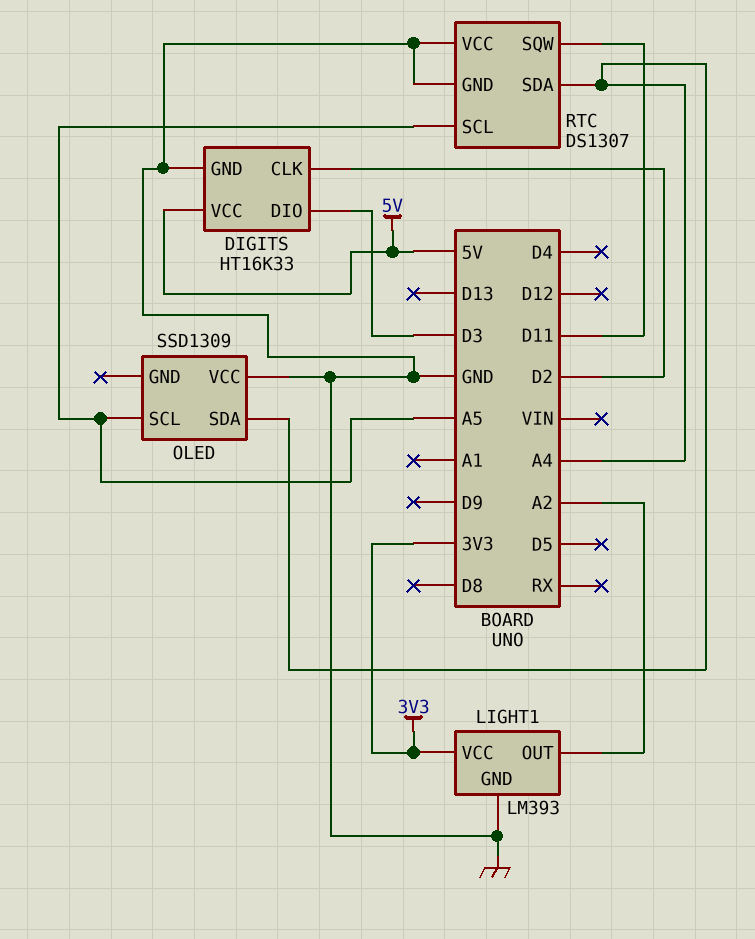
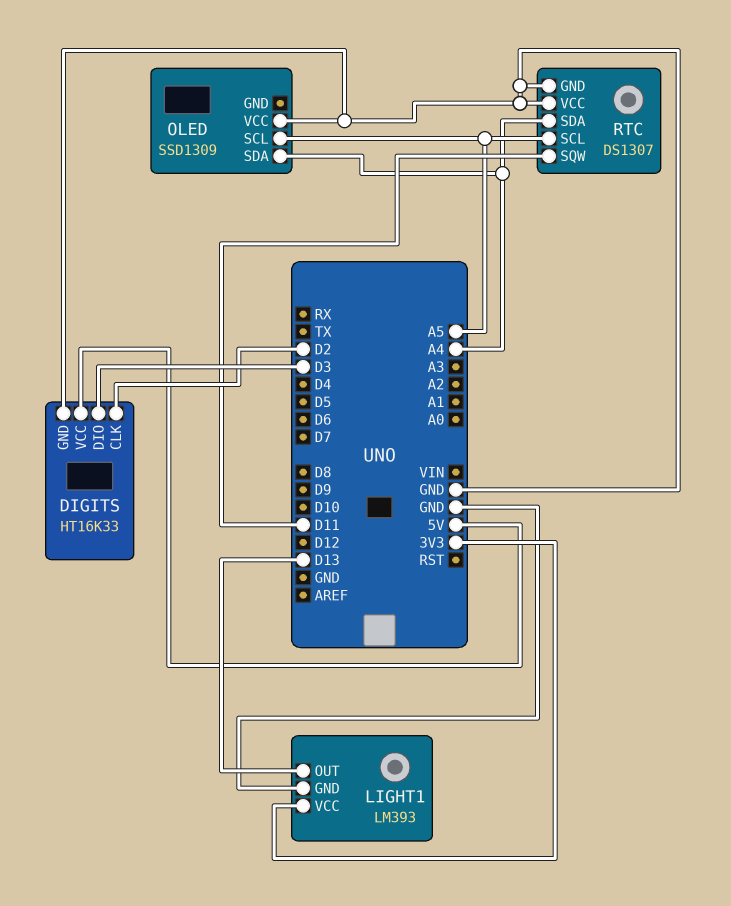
LIGHT1 pin OUT: A2 -> D13

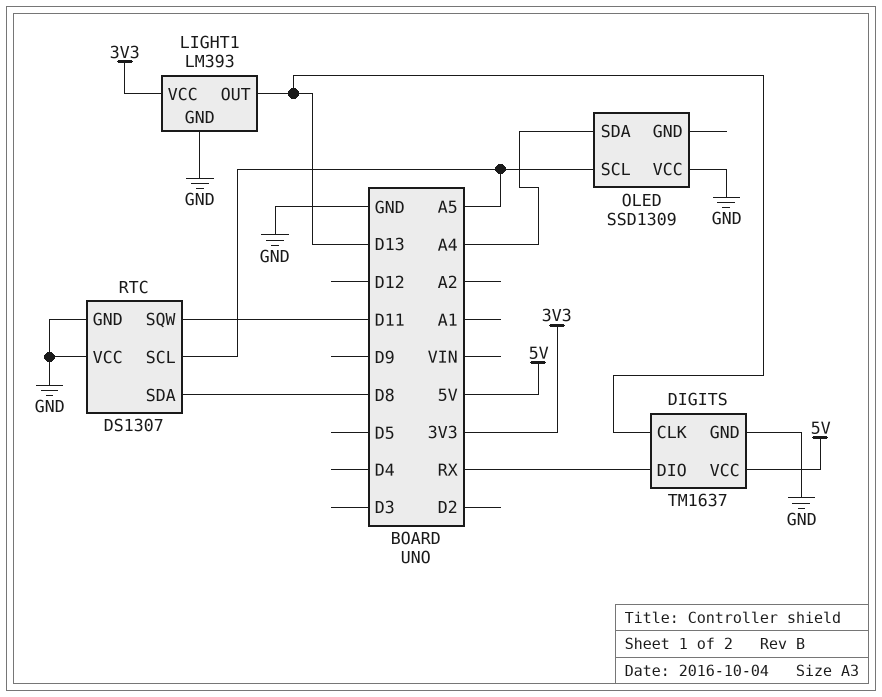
DIGITS: HT16K33 -> TM1637
DIGITS pin CLK: D2 -> D13
DIGITS pin DIO: D3 -> RX
RTC pin SDA: A4 -> D8

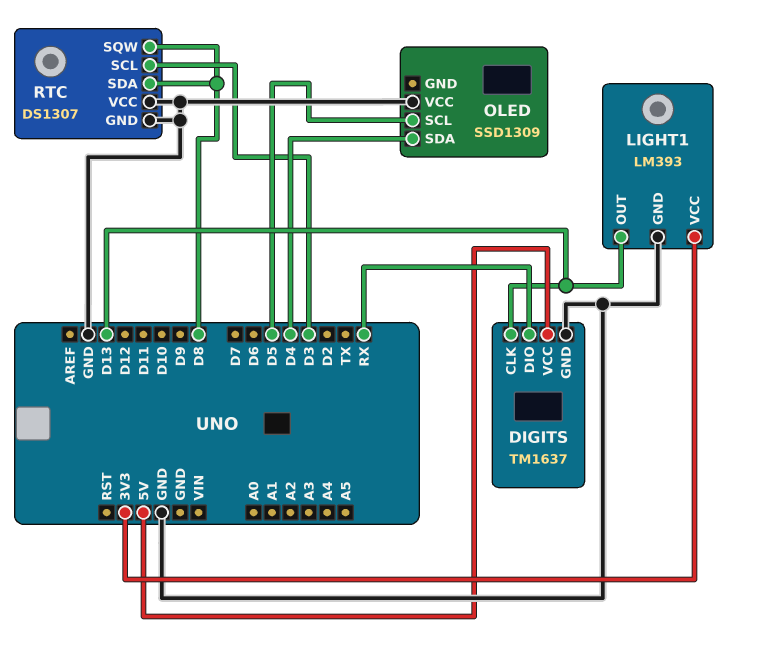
OLED pin SCL: A5 -> D5
OLED pin SDA: A4 -> D4
RTC pin SCL: A5 -> D3
RTC pin SQW: D11 -> D8

